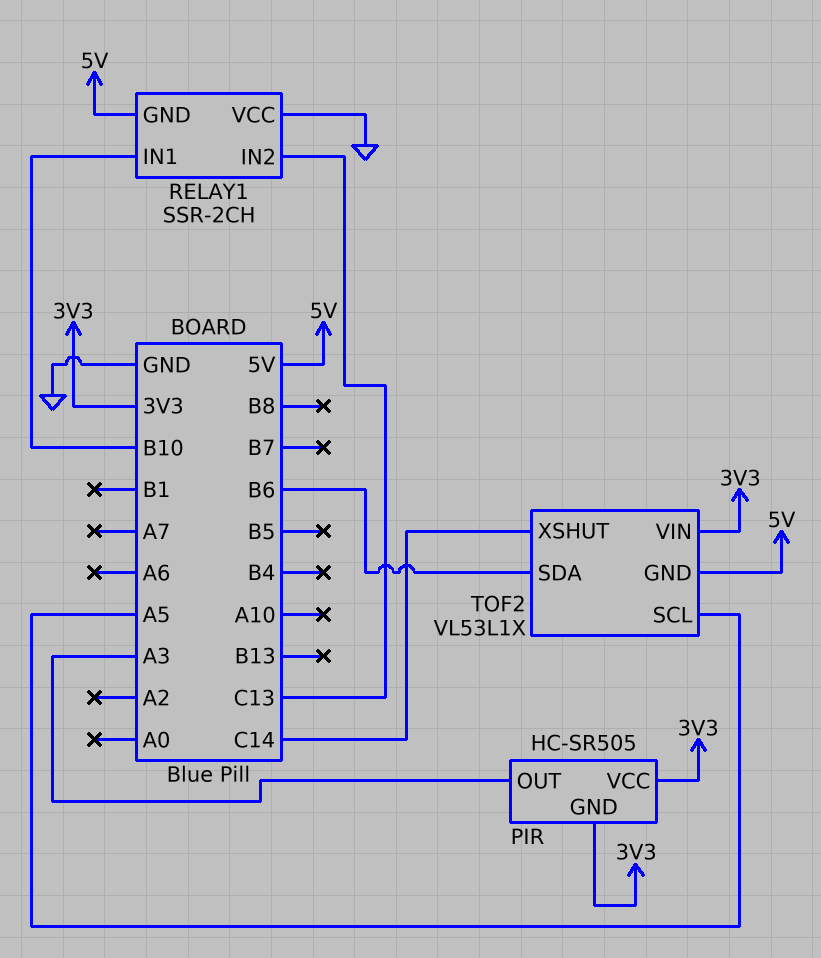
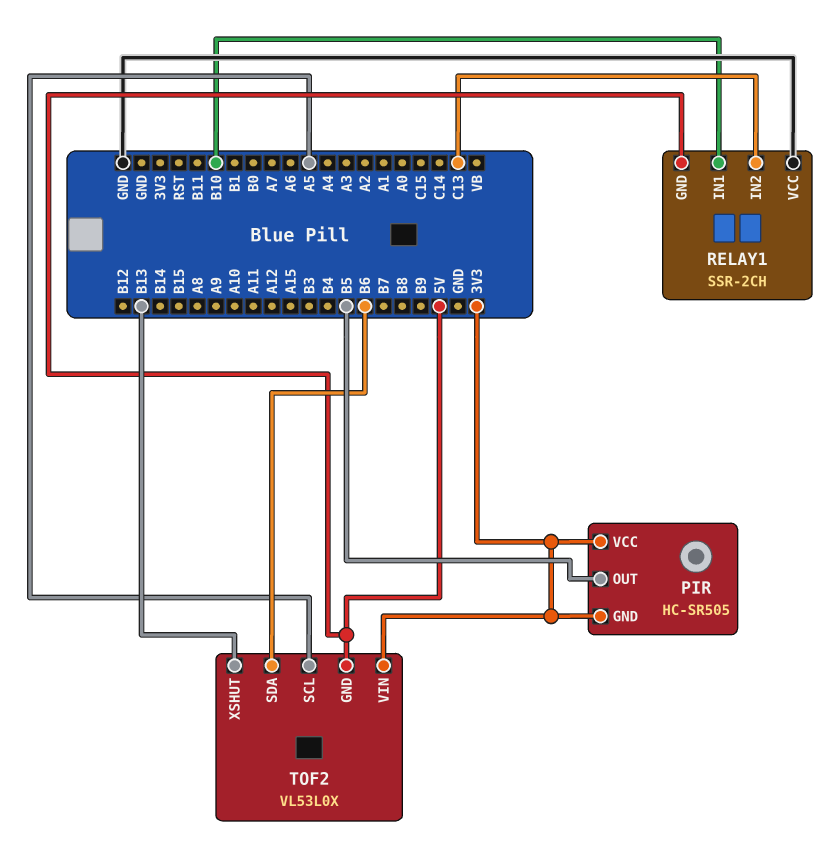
PIR pin OUT: A3 -> B5
TOF2: VL53L1X -> VL53L0X
TOF2 pin XSHUT: C14 -> B13

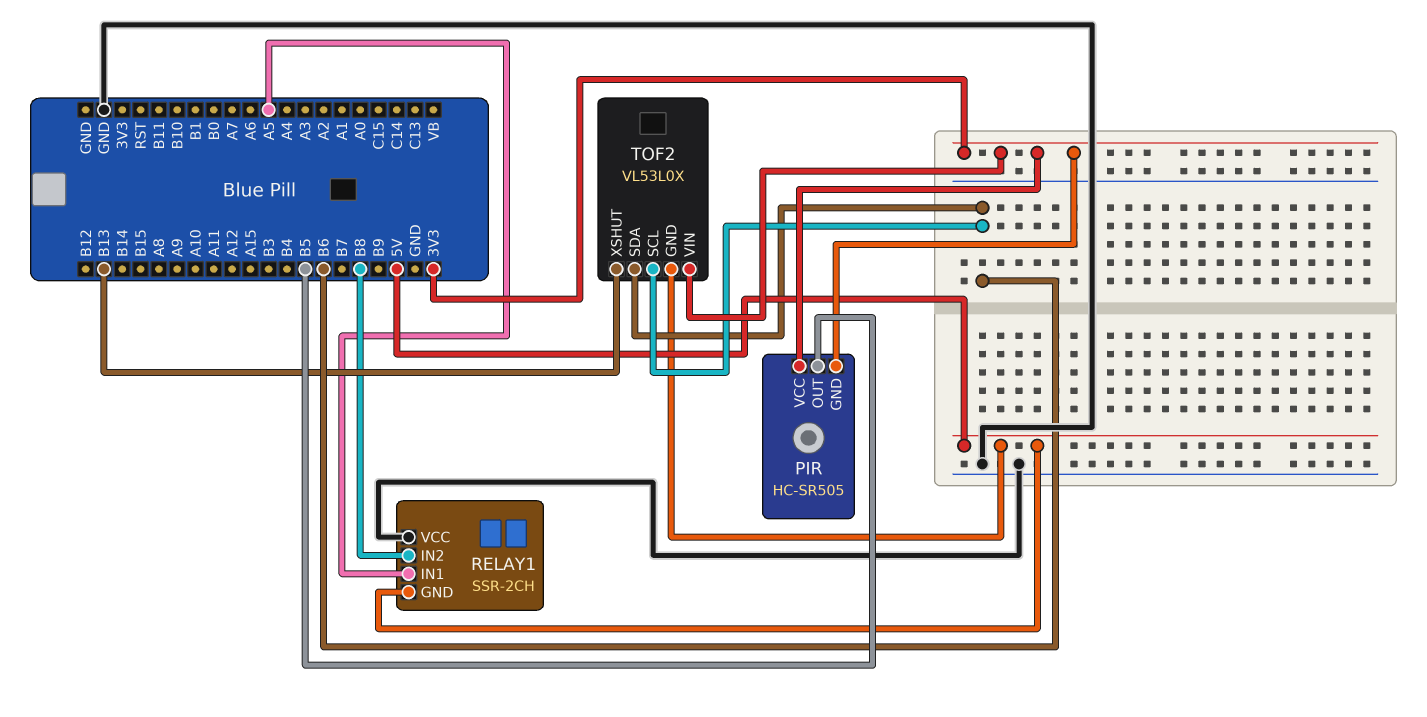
RELAY1 pin IN1: B10 -> A5
RELAY1 pin IN2: C13 -> B8
TOF2 pin SCL: A5 -> B6

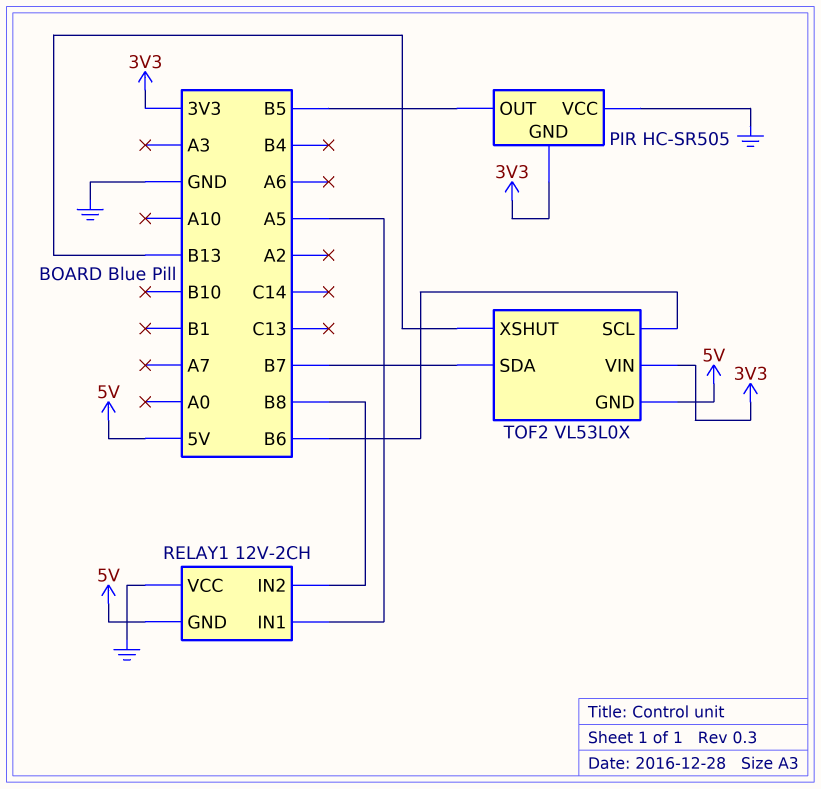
PIR pin VCC: 3V3 -> GND
RELAY1: SSR-2CH -> 12V-2CH
TOF2 pin SDA: B6 -> B7

